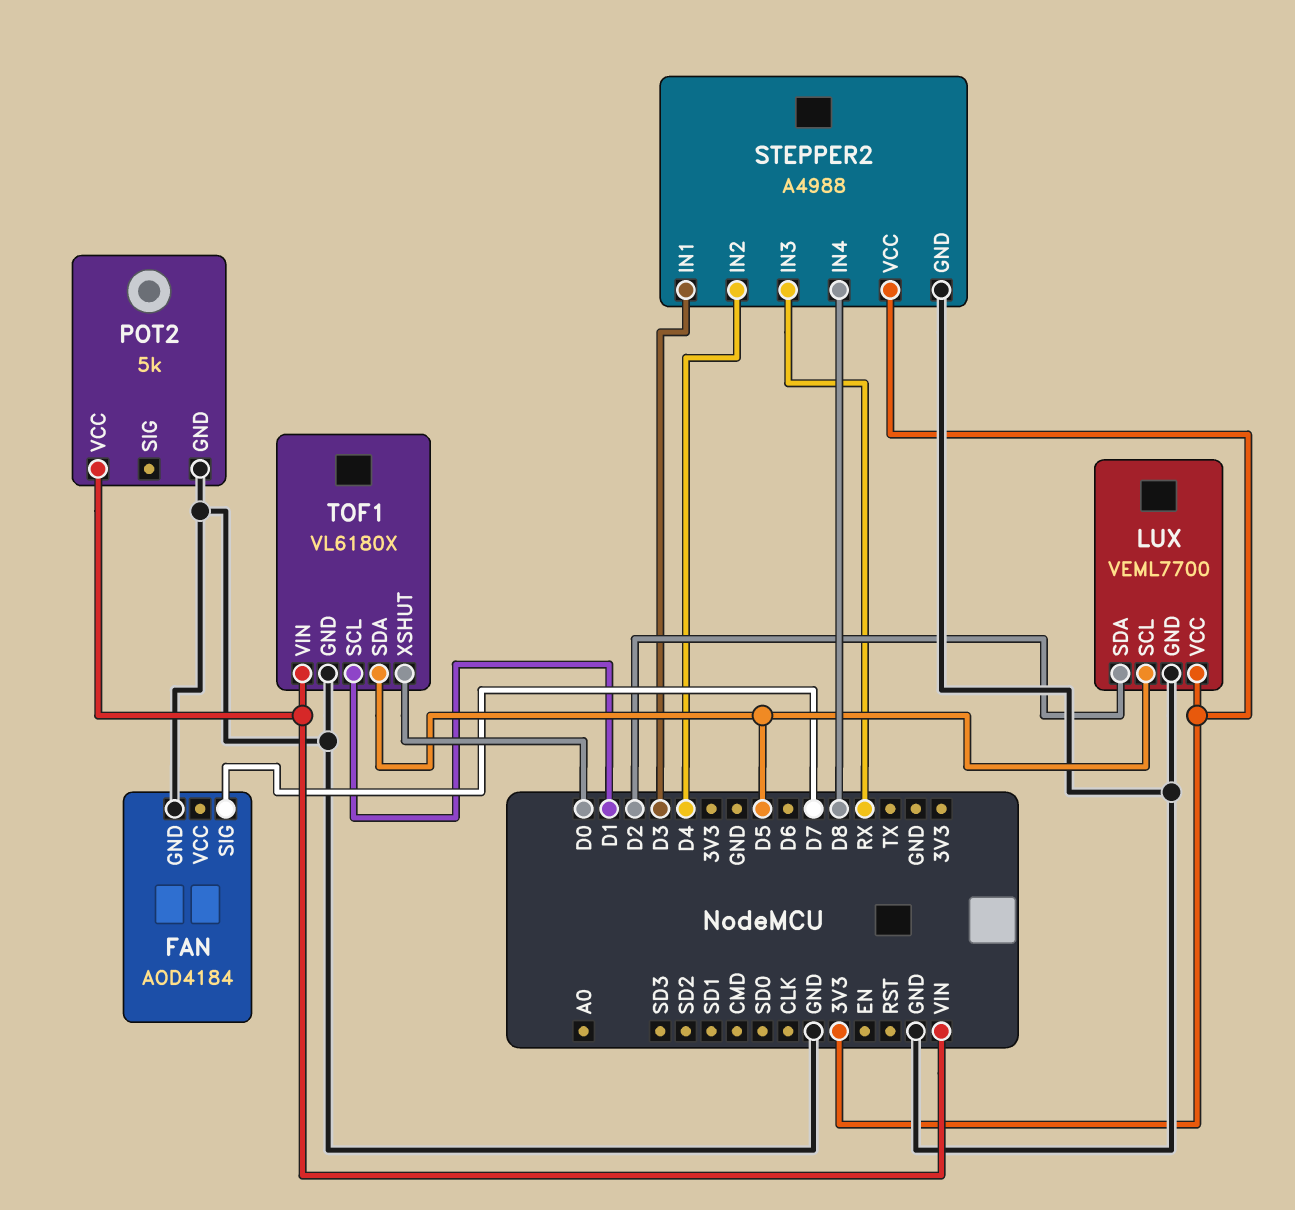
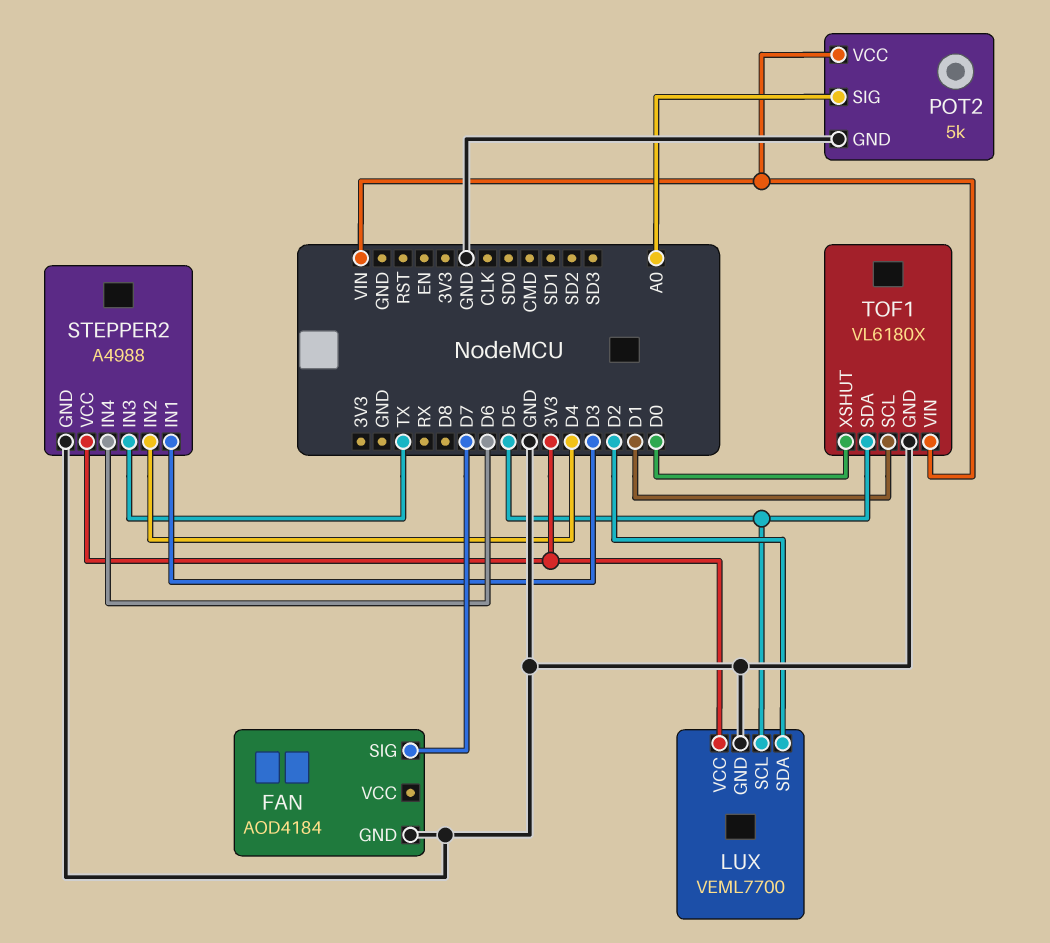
POT2 pin SIG: none -> A0
STEPPER2 pin IN3: RX -> TX
STEPPER2 pin IN4: D8 -> D6

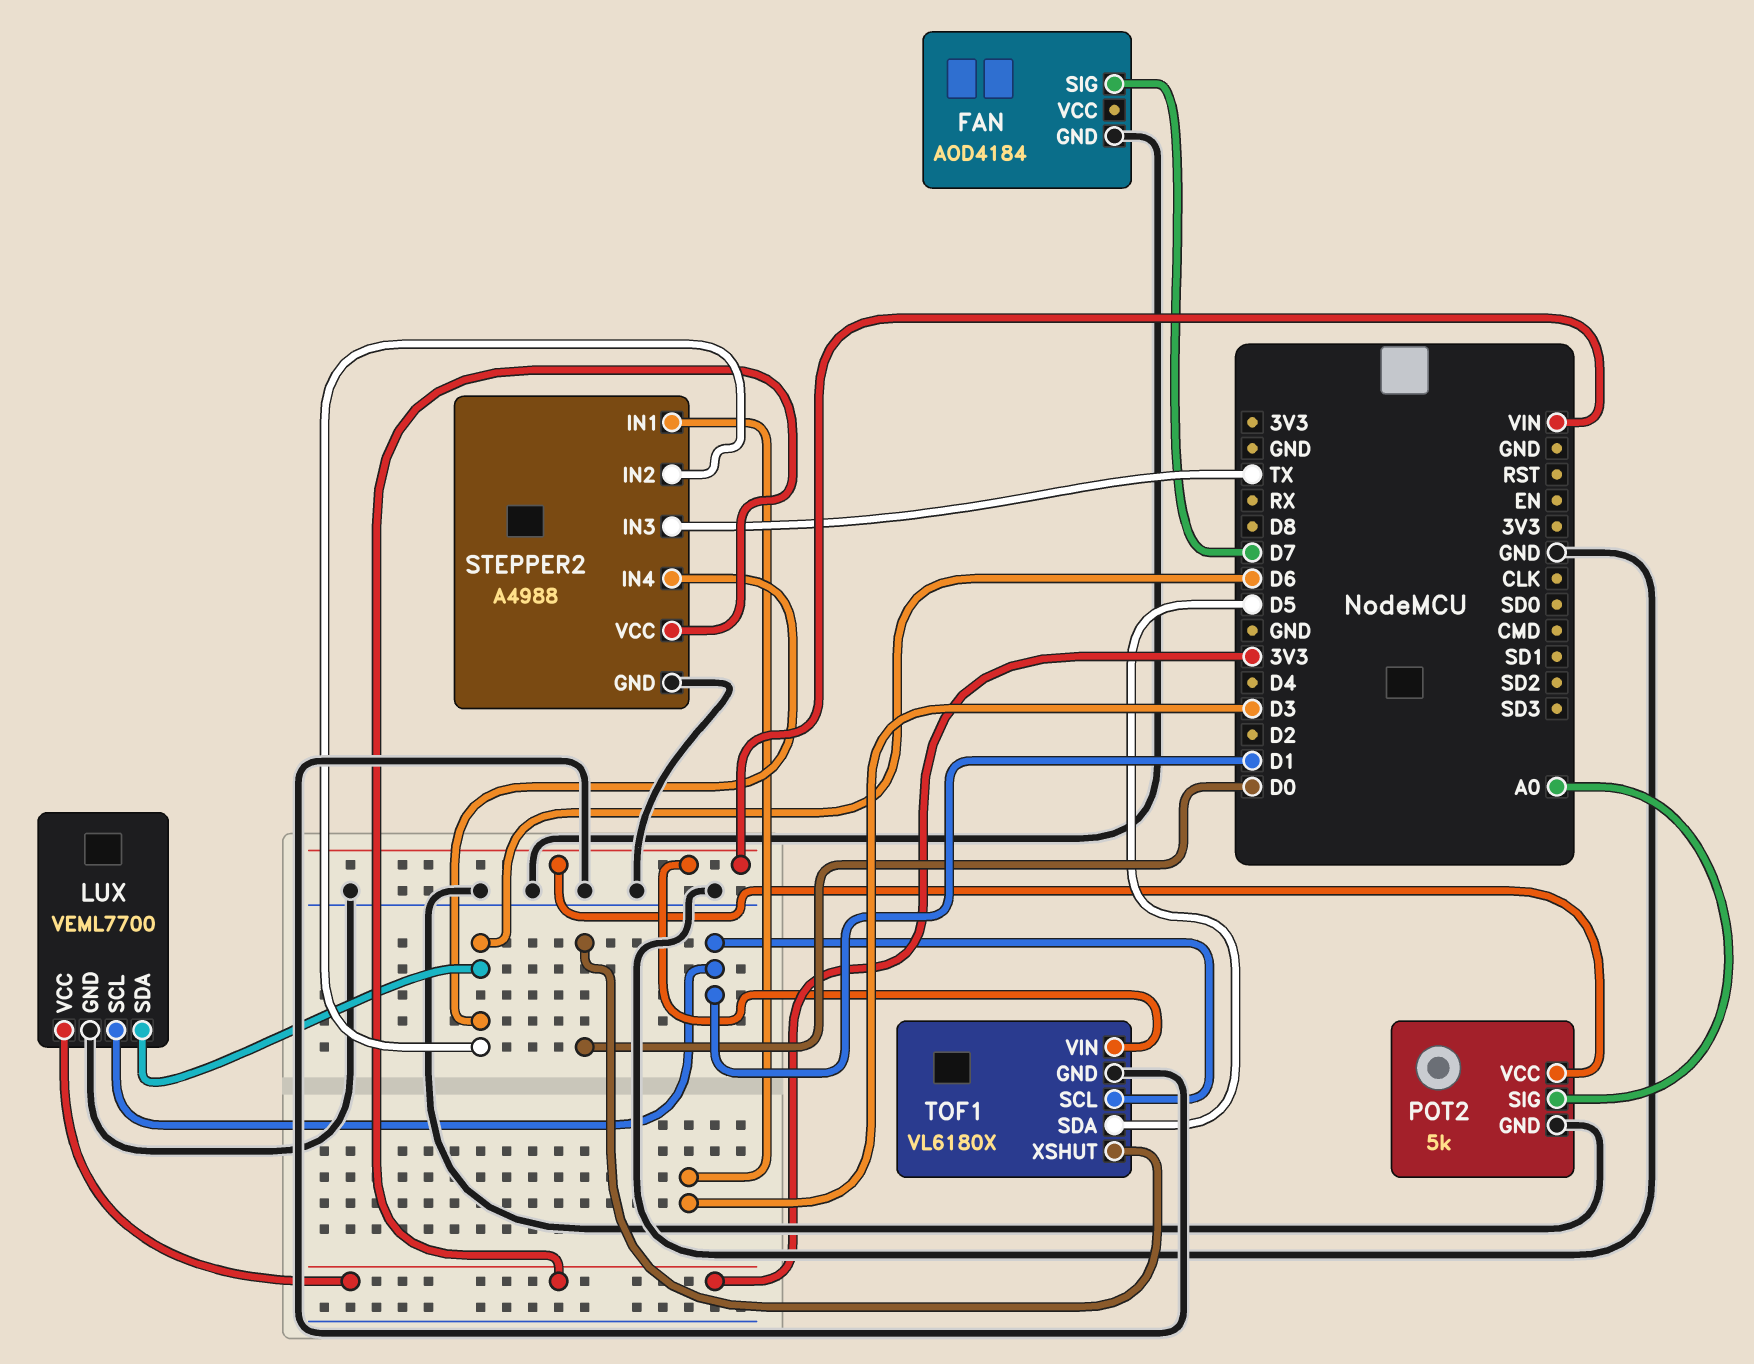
LUX pin SCL: D5 -> D1
LUX pin SDA: D2 -> D6
STEPPER2 pin IN2: D4 -> D6

